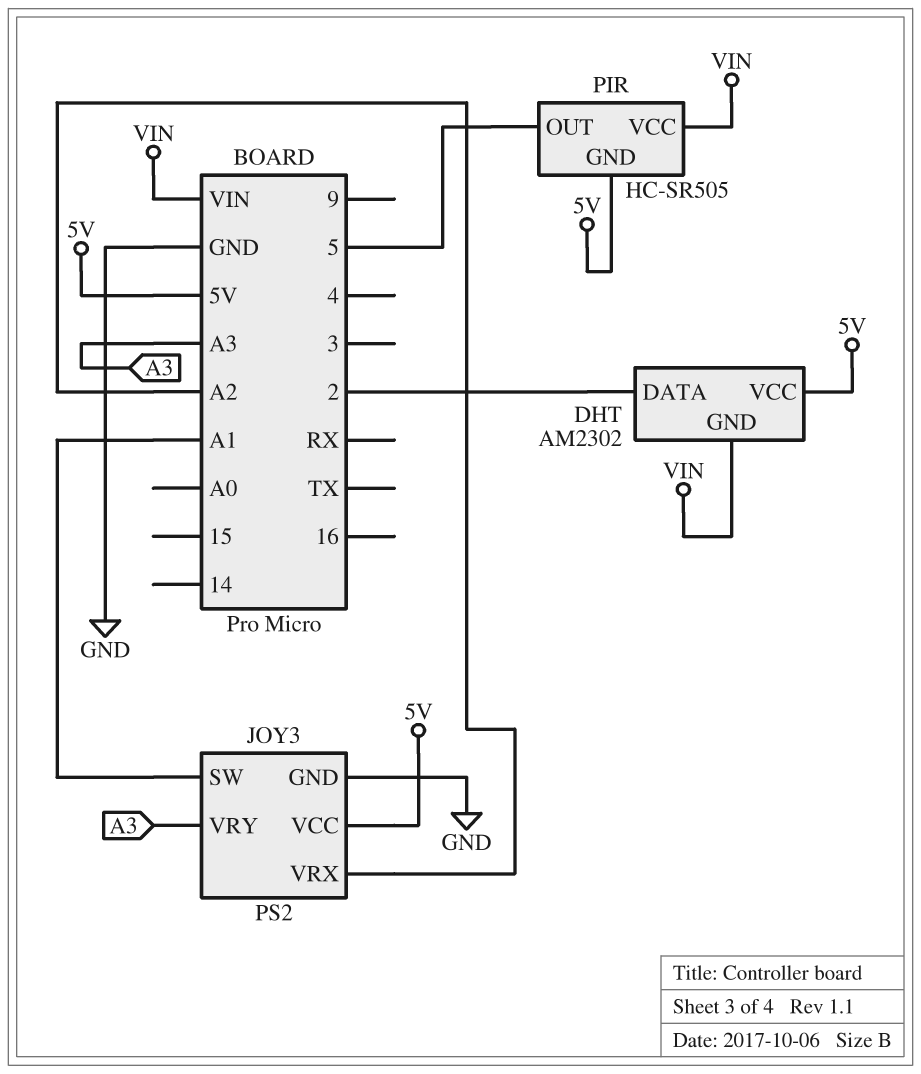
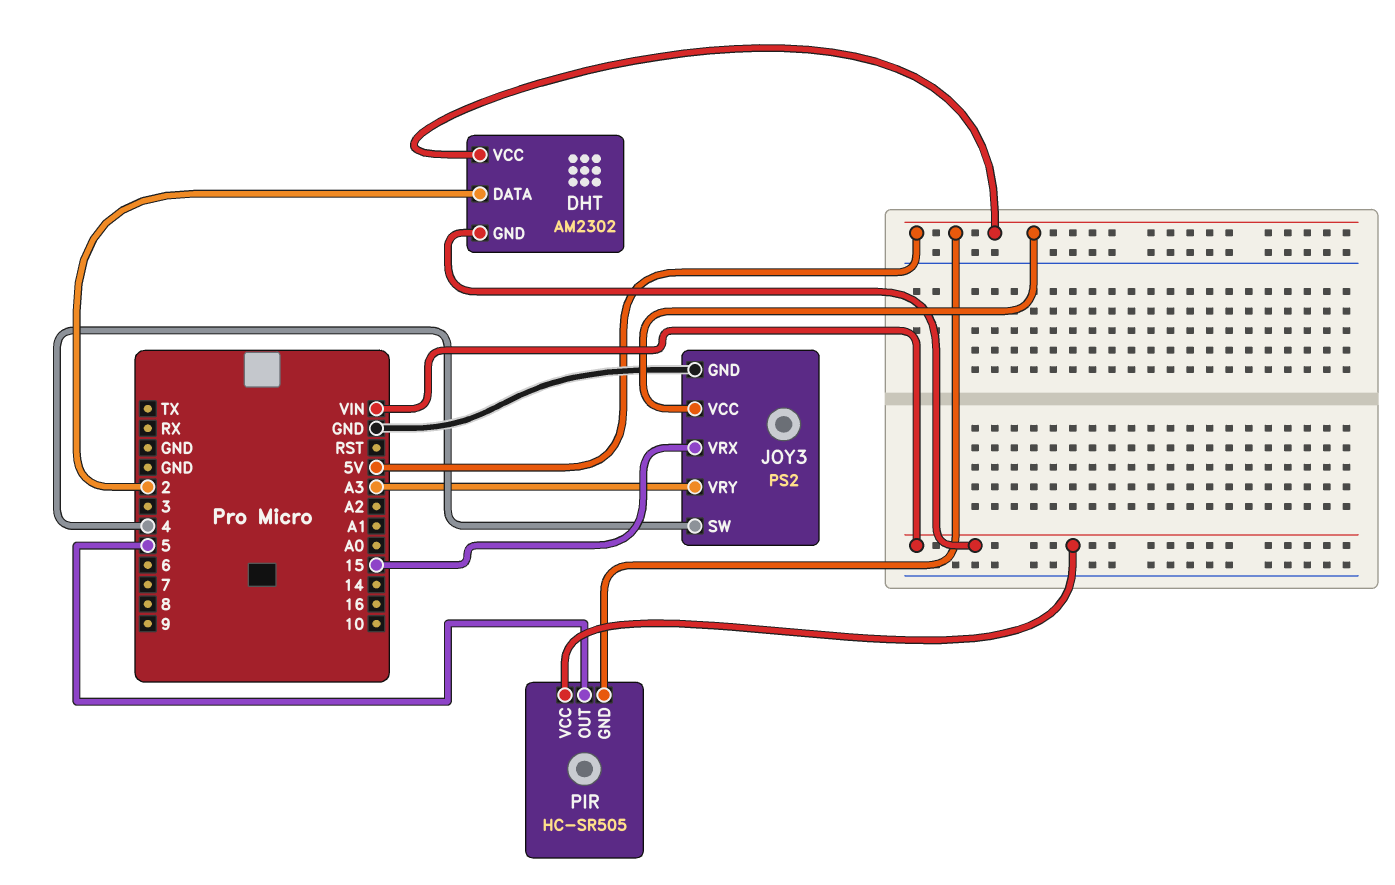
JOY3 pin SW: A1 -> 4
JOY3 pin VRX: A2 -> 15

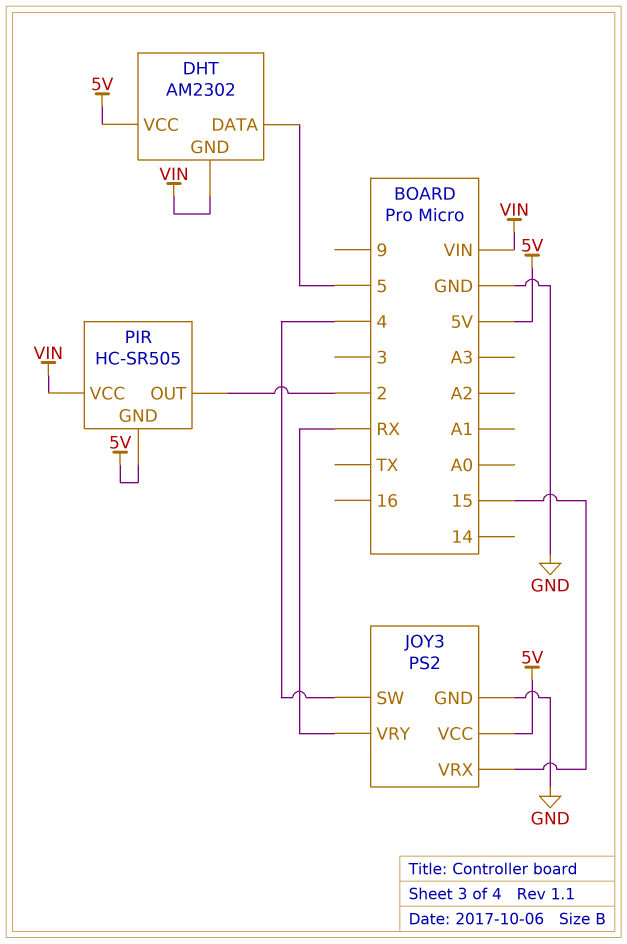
DHT pin DATA: 2 -> 5
JOY3 pin VRY: A3 -> RX
PIR pin OUT: 5 -> 2

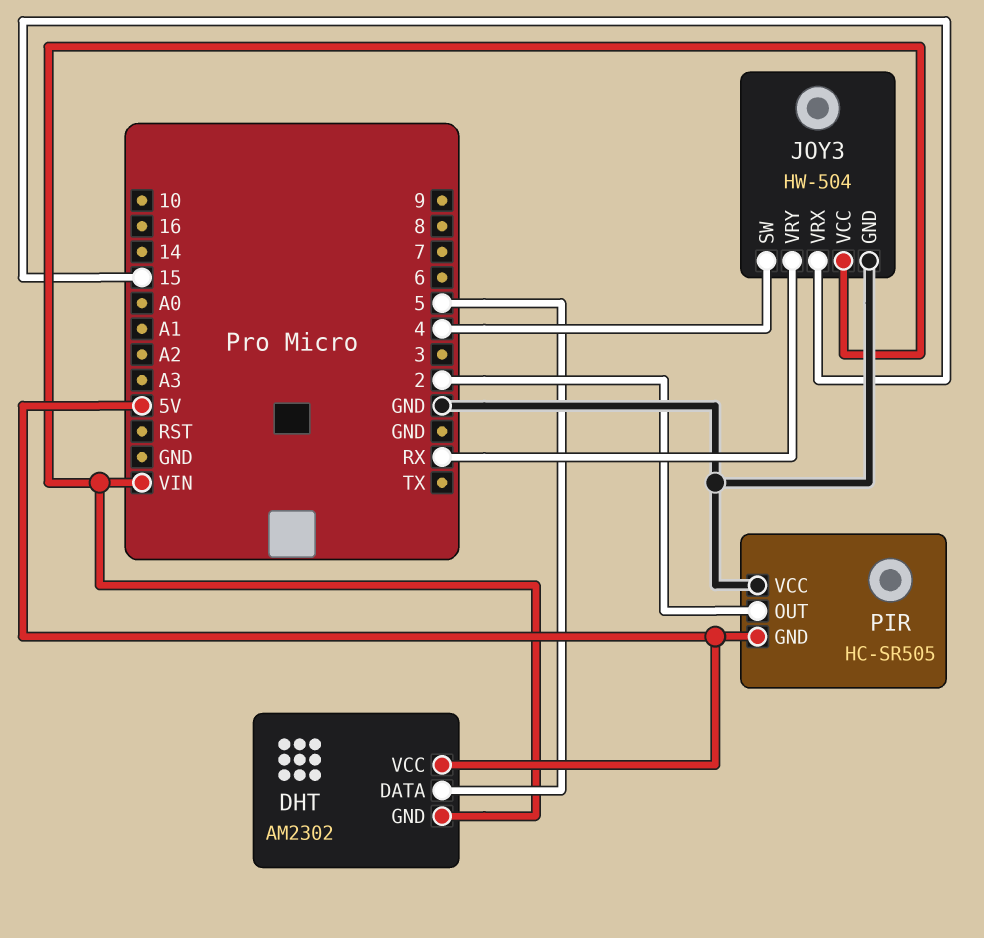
JOY3: PS2 -> HW-504
JOY3 pin VCC: 5V -> VIN
PIR pin VCC: VIN -> GND

